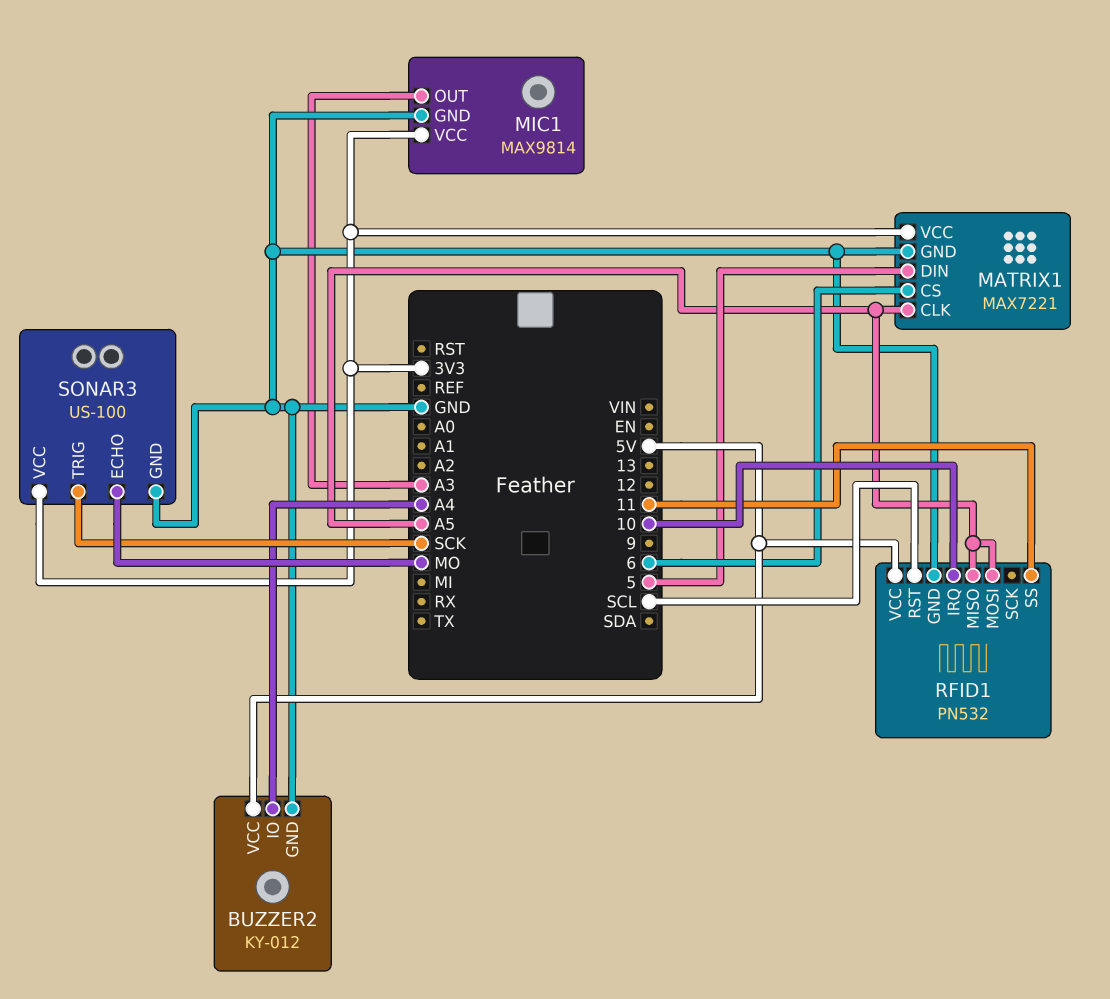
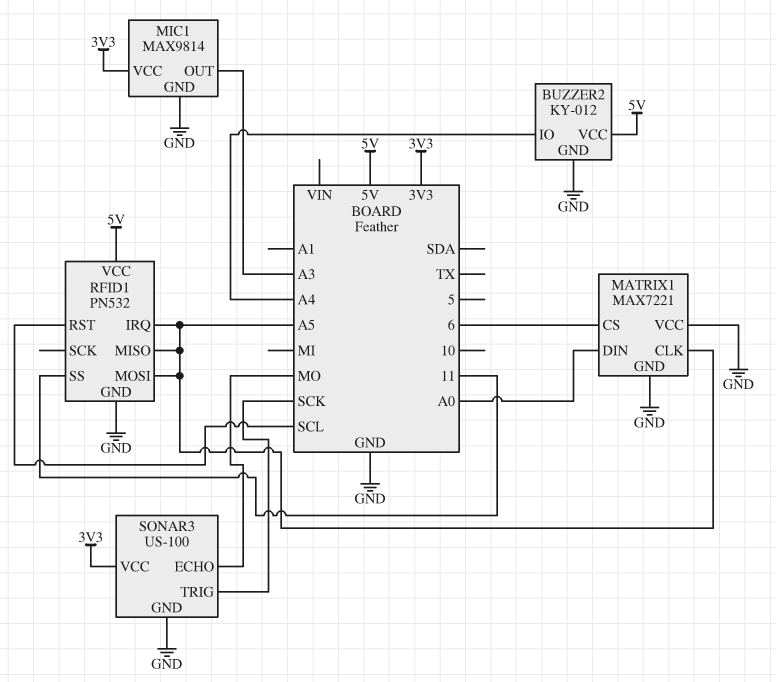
MATRIX1 pin DIN: 5 -> A0
MATRIX1 pin VCC: 3V3 -> GND
RFID1 pin IRQ: 10 -> A5

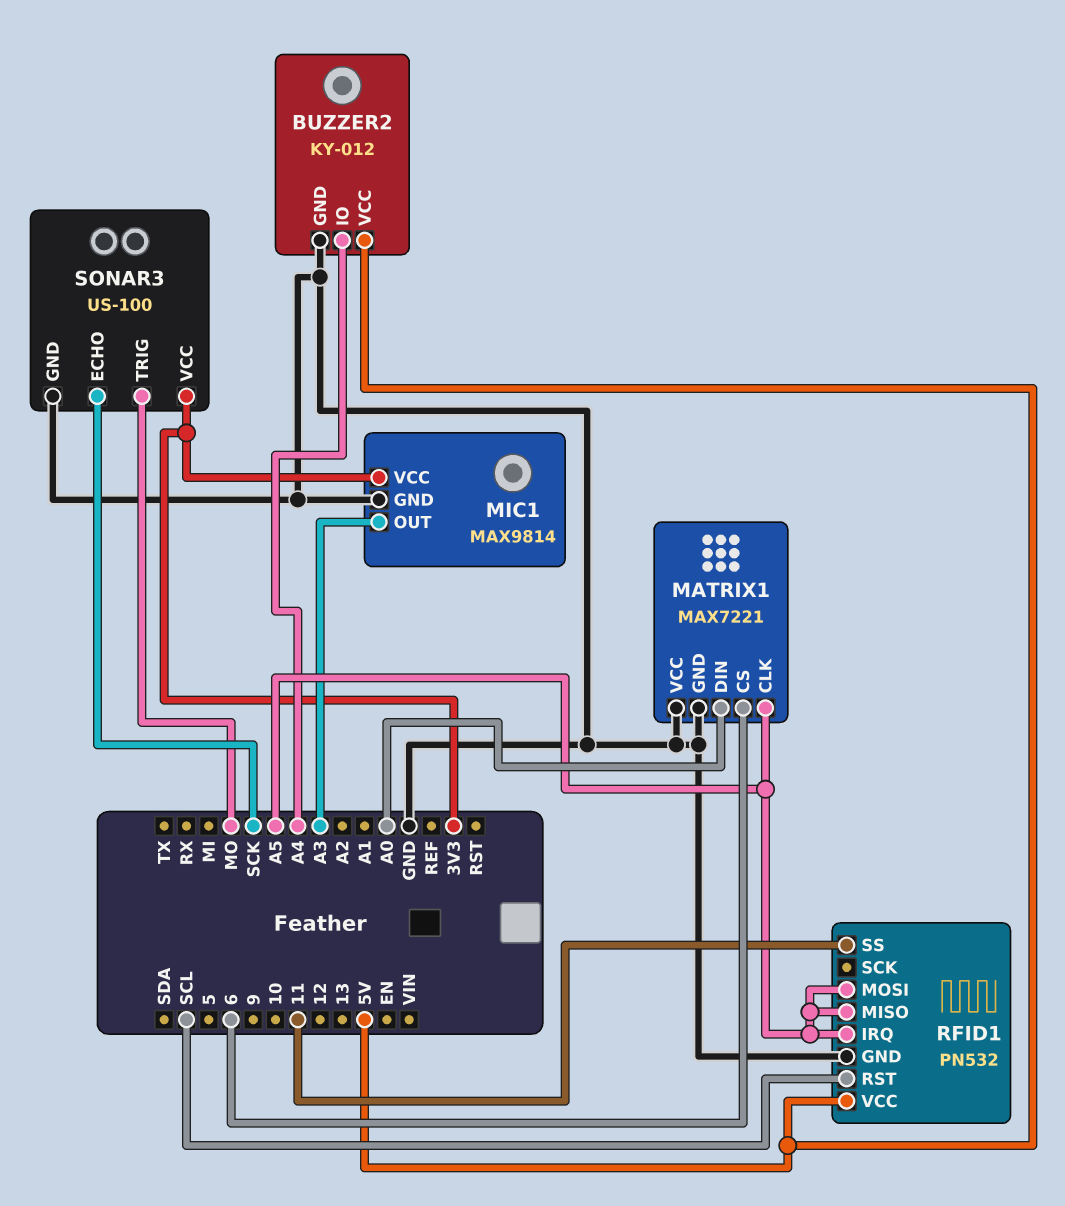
SONAR3 pin ECHO: MO -> SCK
SONAR3 pin TRIG: SCK -> MO

